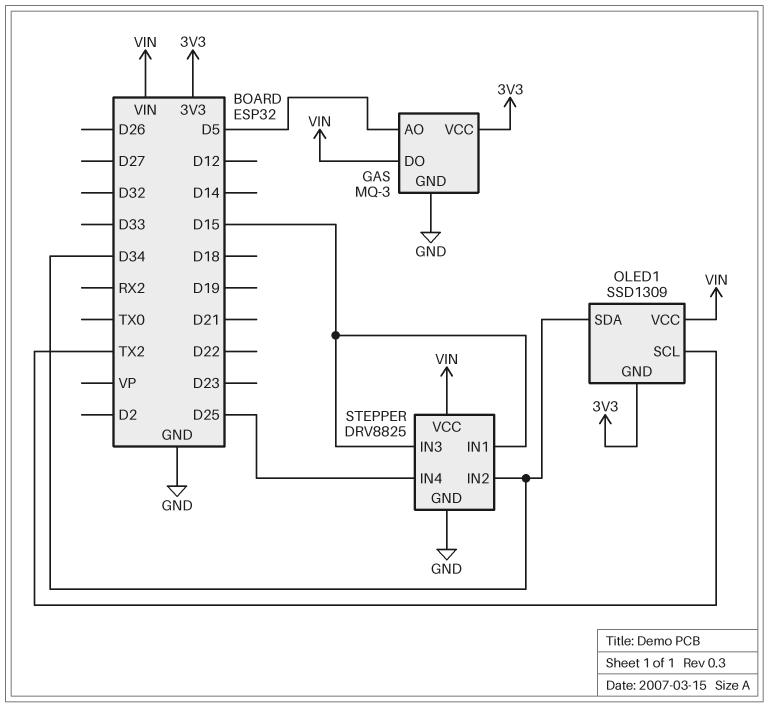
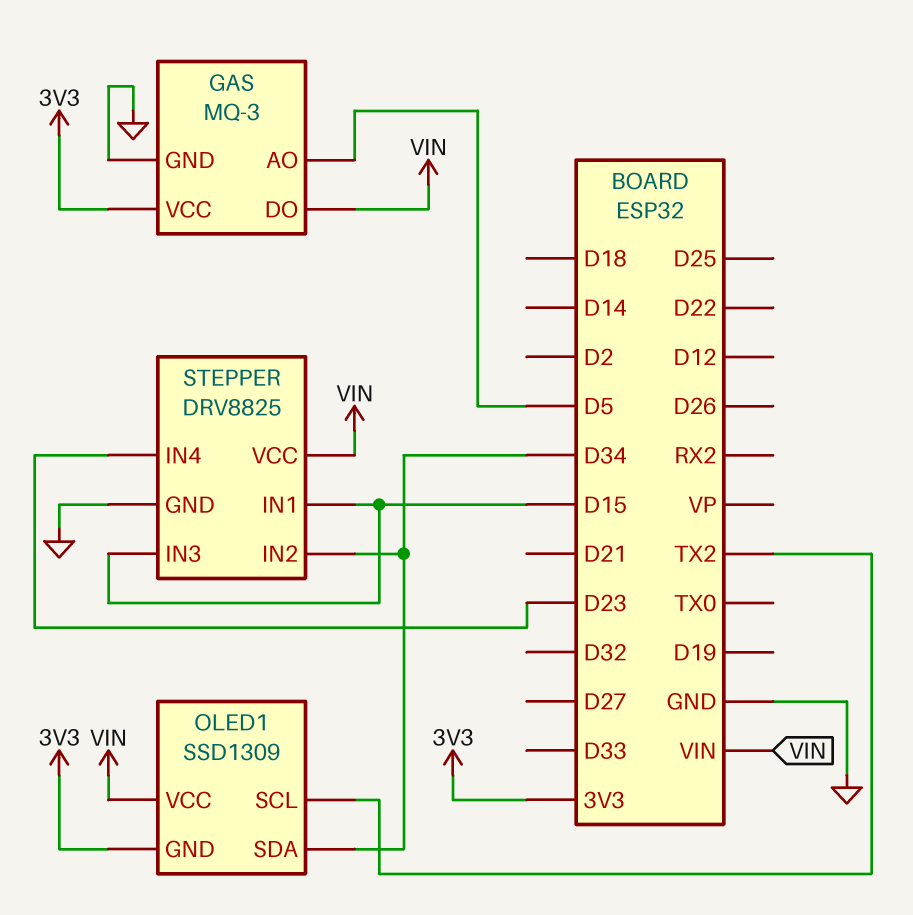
STEPPER pin IN4: D25 -> D23

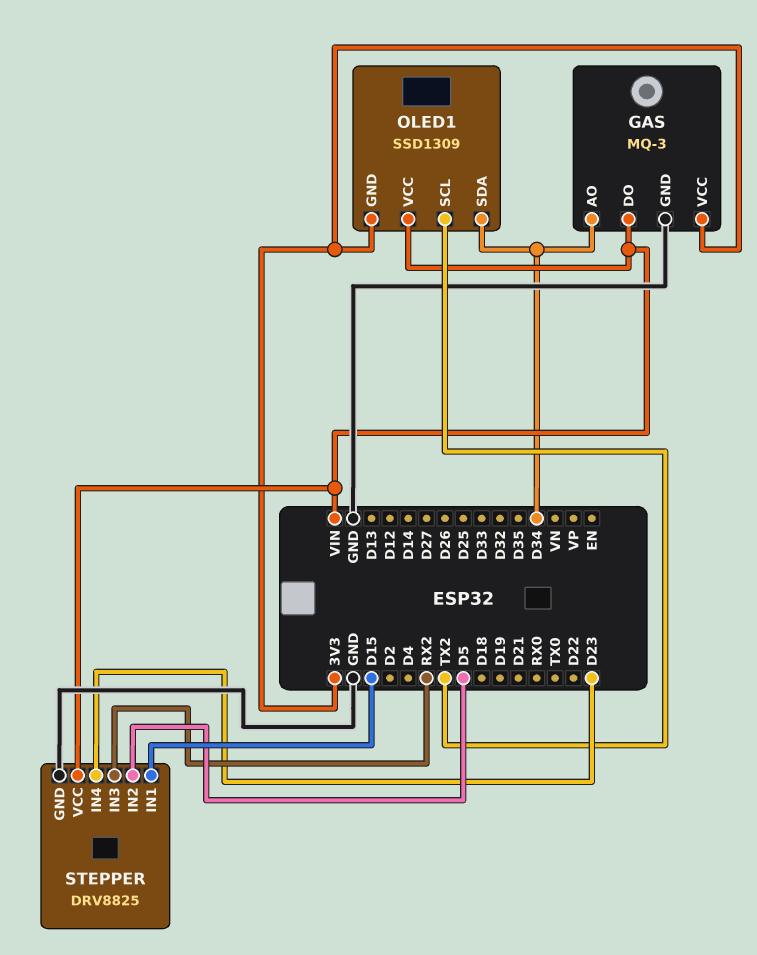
GAS pin AO: D5 -> D34
STEPPER pin IN2: D34 -> D5
STEPPER pin IN3: D15 -> RX2

